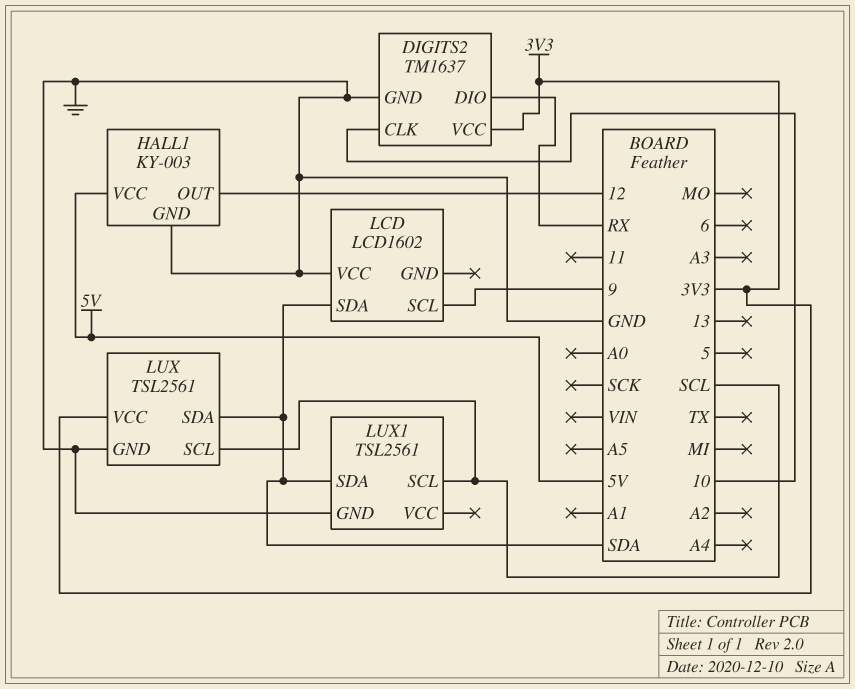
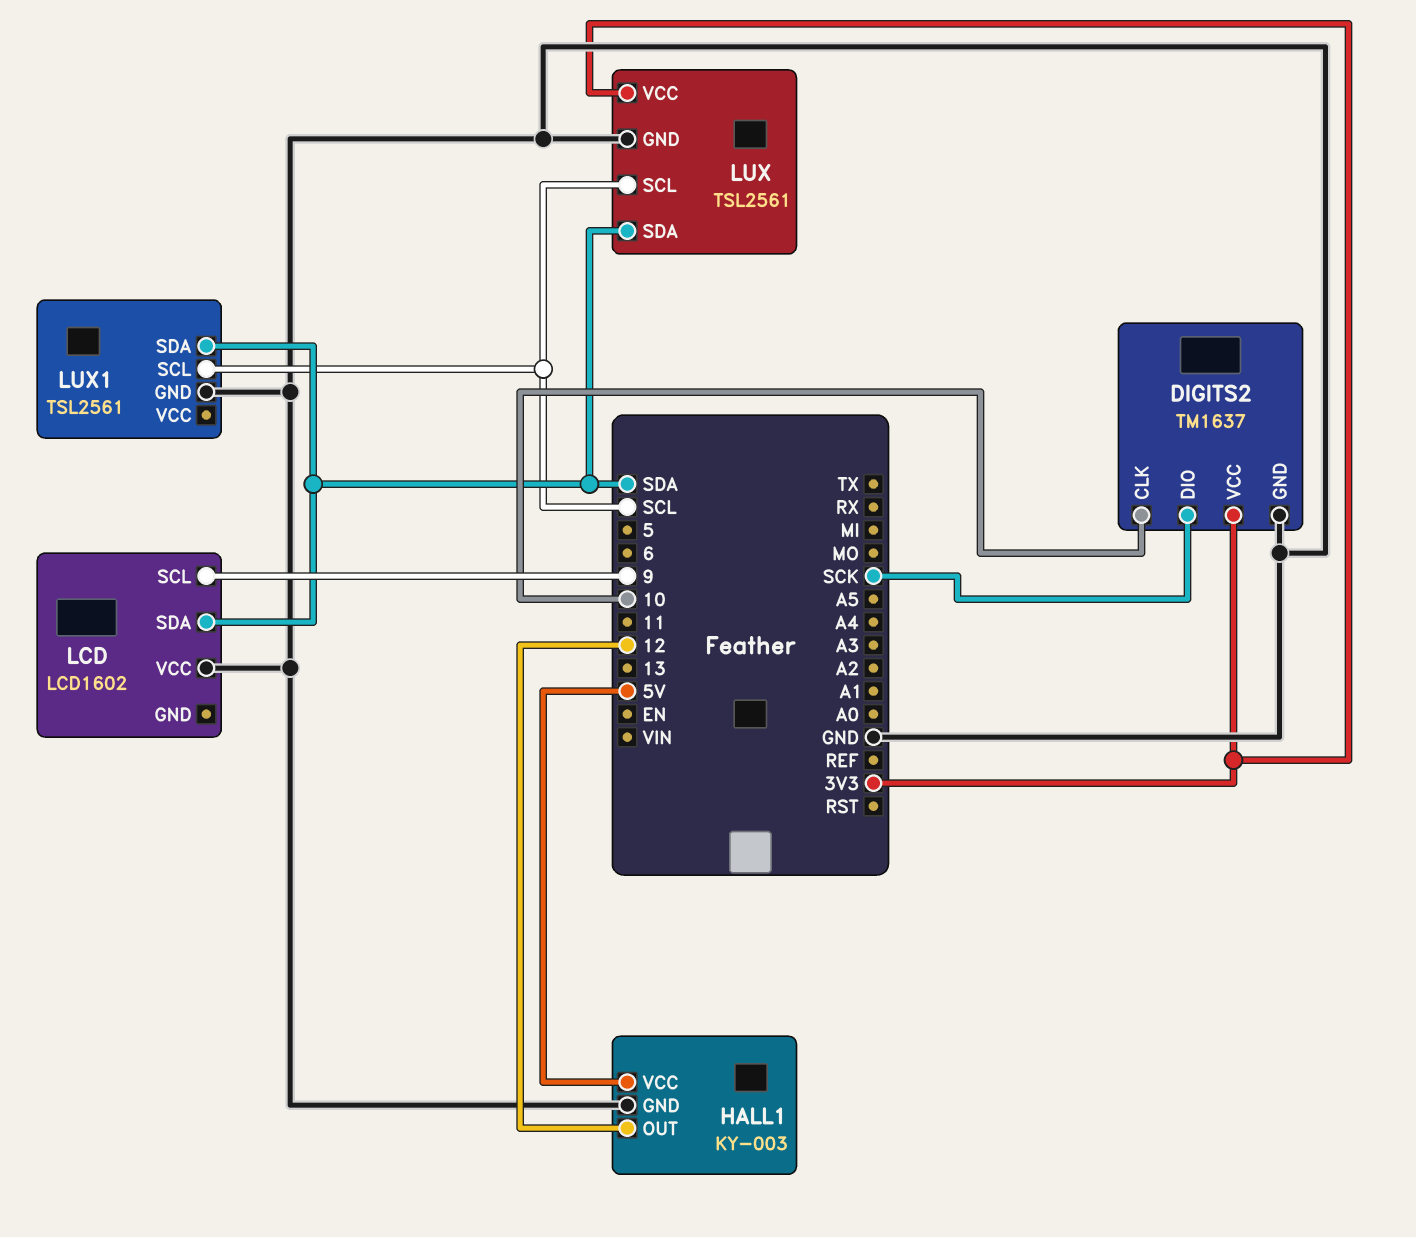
DIGITS2 pin DIO: RX -> SCK

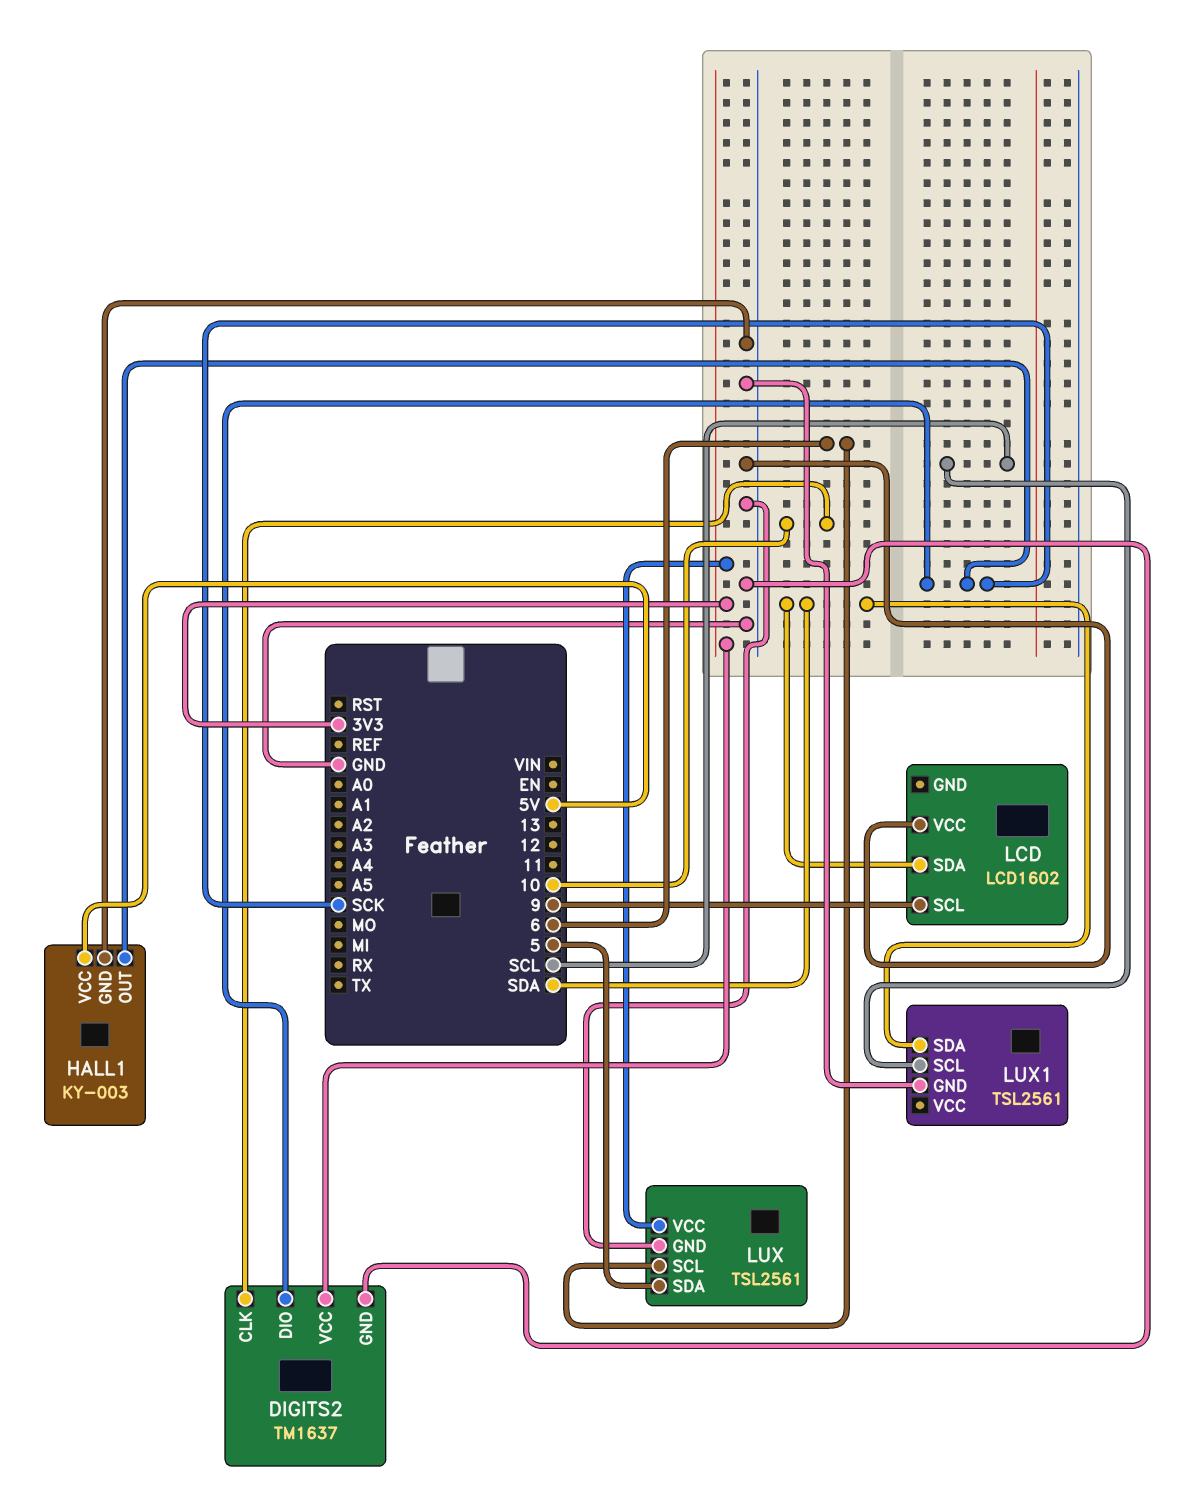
HALL1 pin OUT: 12 -> SCK
LUX pin SCL: SCL -> 6
LUX pin SDA: SDA -> 5

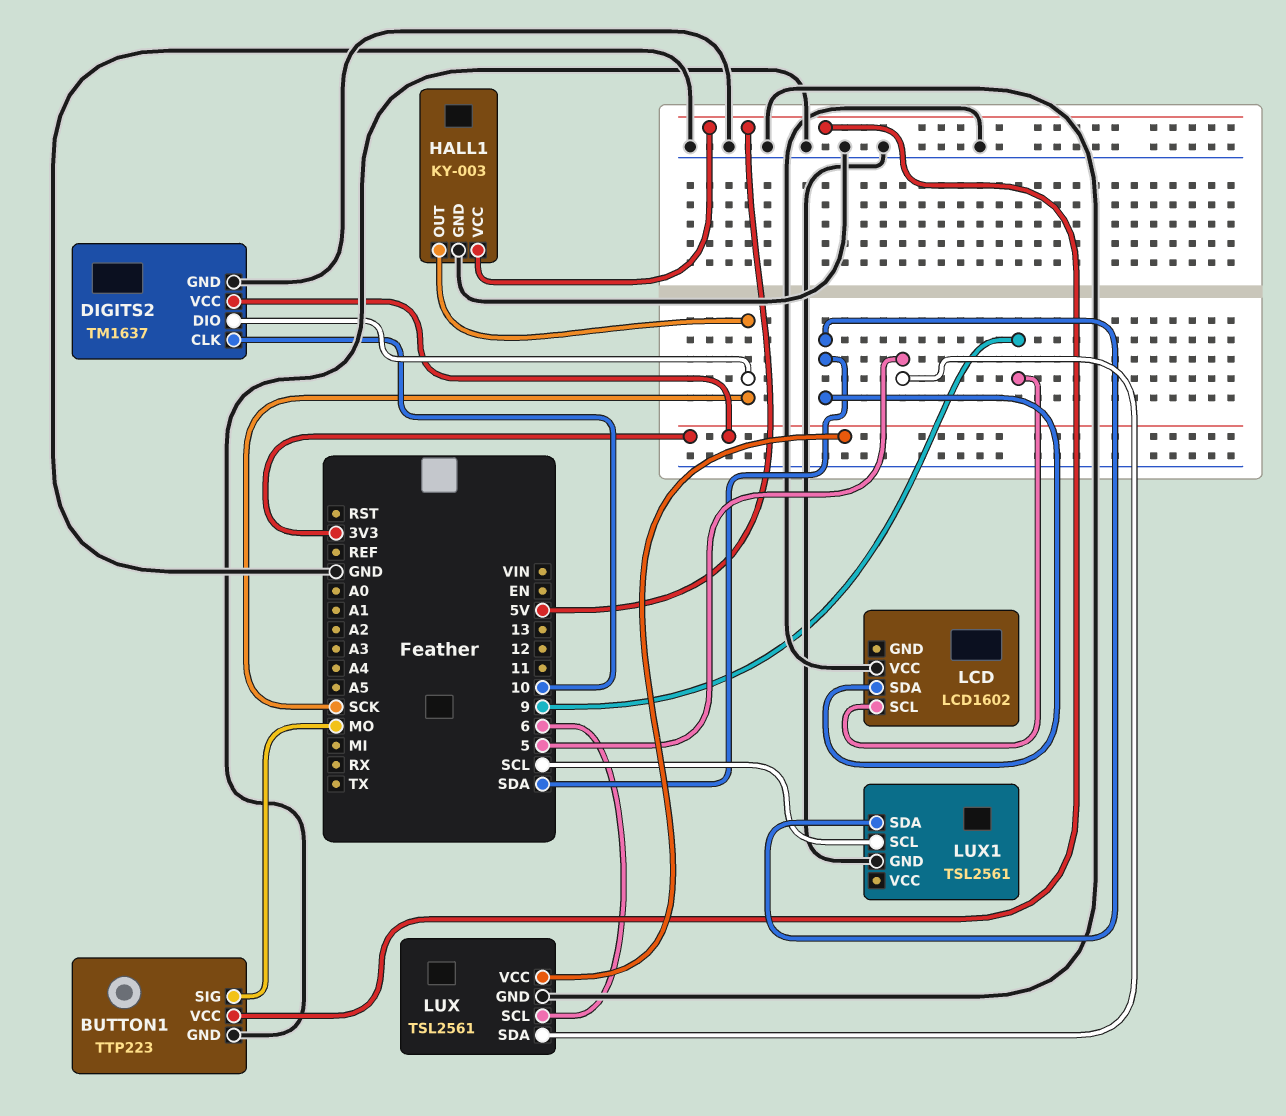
BUTTON1: none -> TTP223
BUTTON1 pin GND: none -> GND
BUTTON1 pin SIG: none -> MO
BUTTON1 pin VCC: none -> 5V

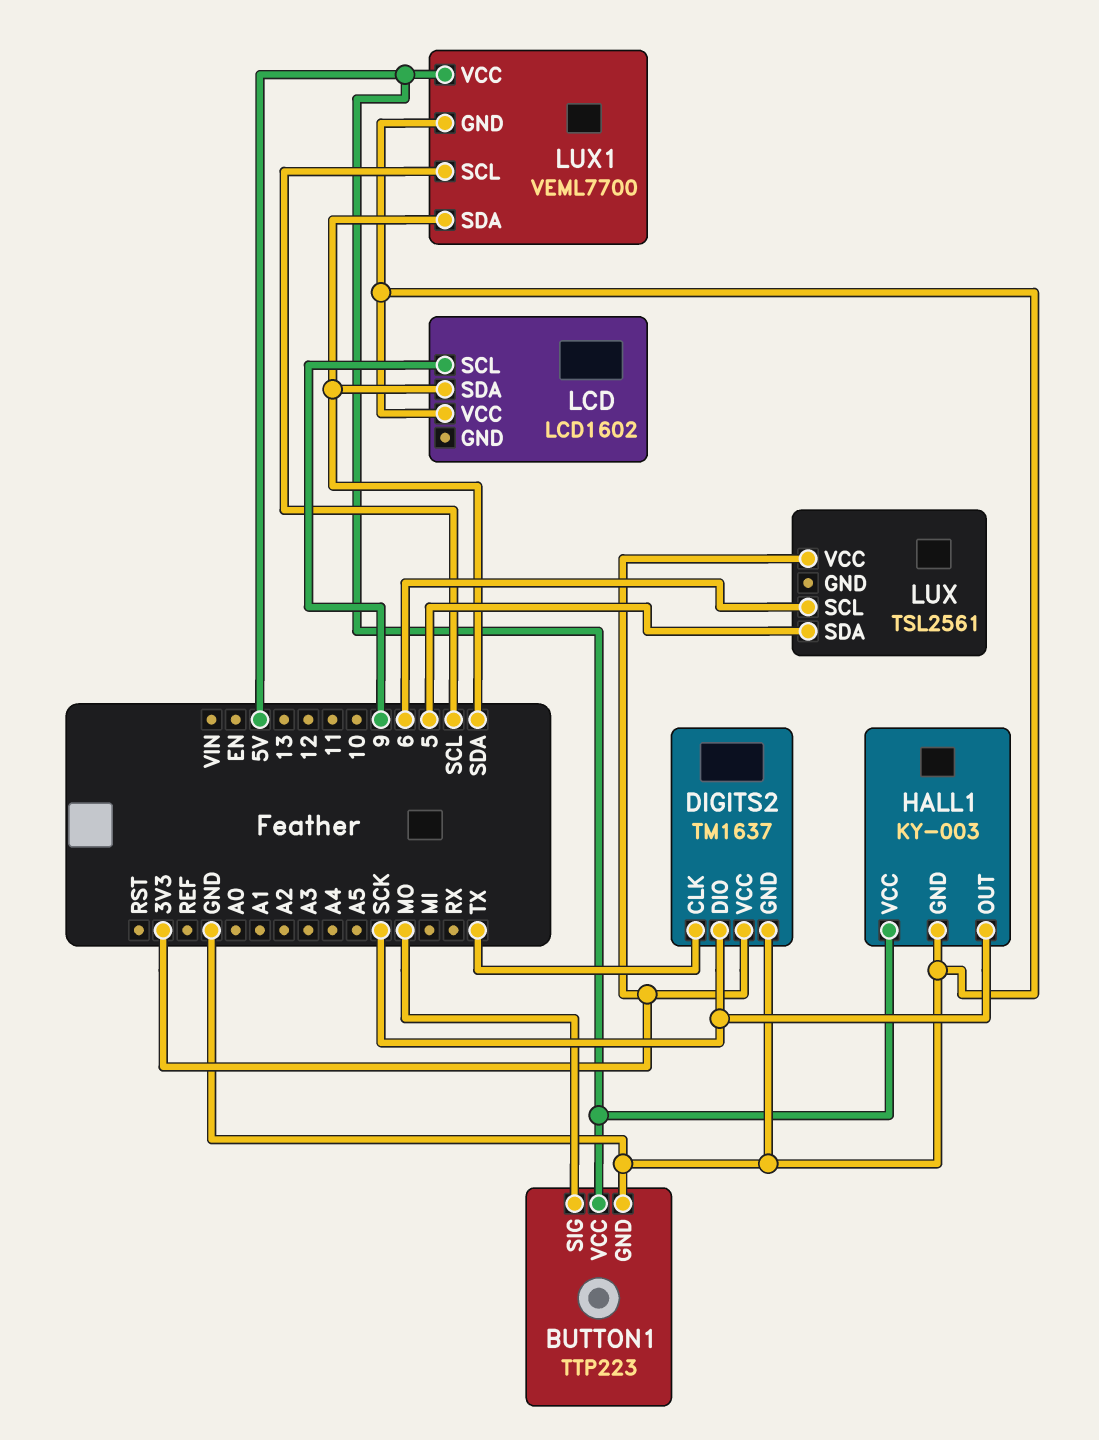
DIGITS2 pin CLK: 10 -> TX
LUX pin GND: GND -> none
LUX1: TSL2561 -> VEML7700
LUX1 pin VCC: none -> 5V

